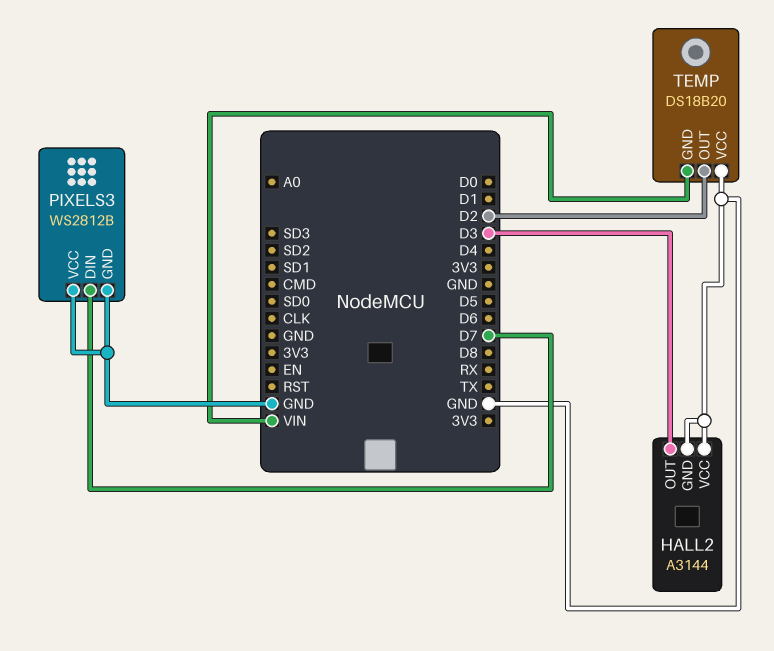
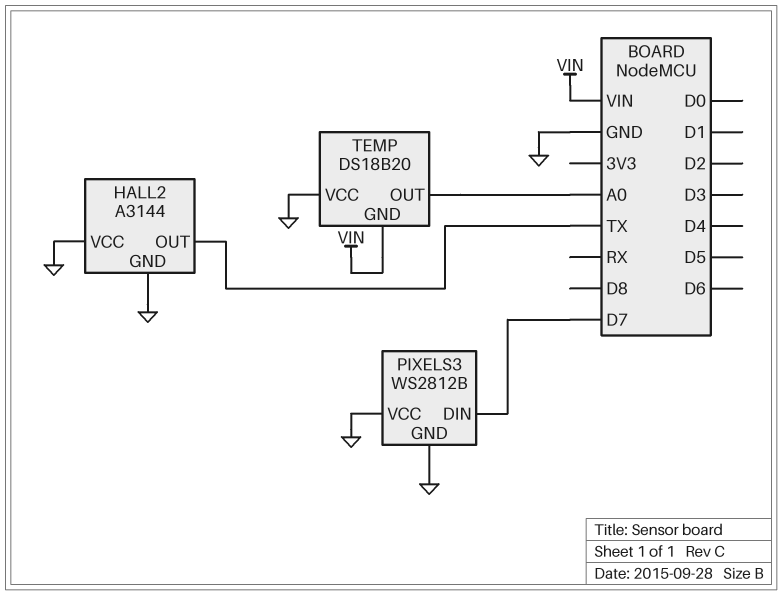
HALL2 pin OUT: D3 -> TX
TEMP pin OUT: D2 -> A0

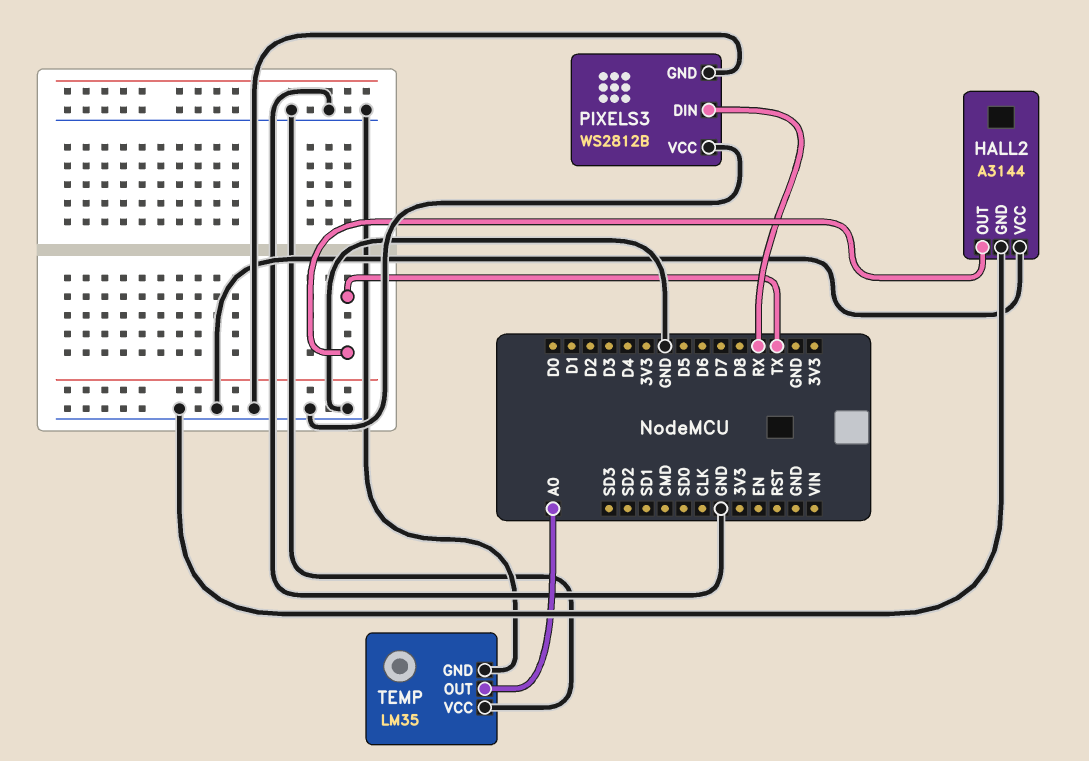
PIXELS3 pin DIN: D7 -> RX
TEMP: DS18B20 -> LM35
TEMP pin GND: VIN -> GND

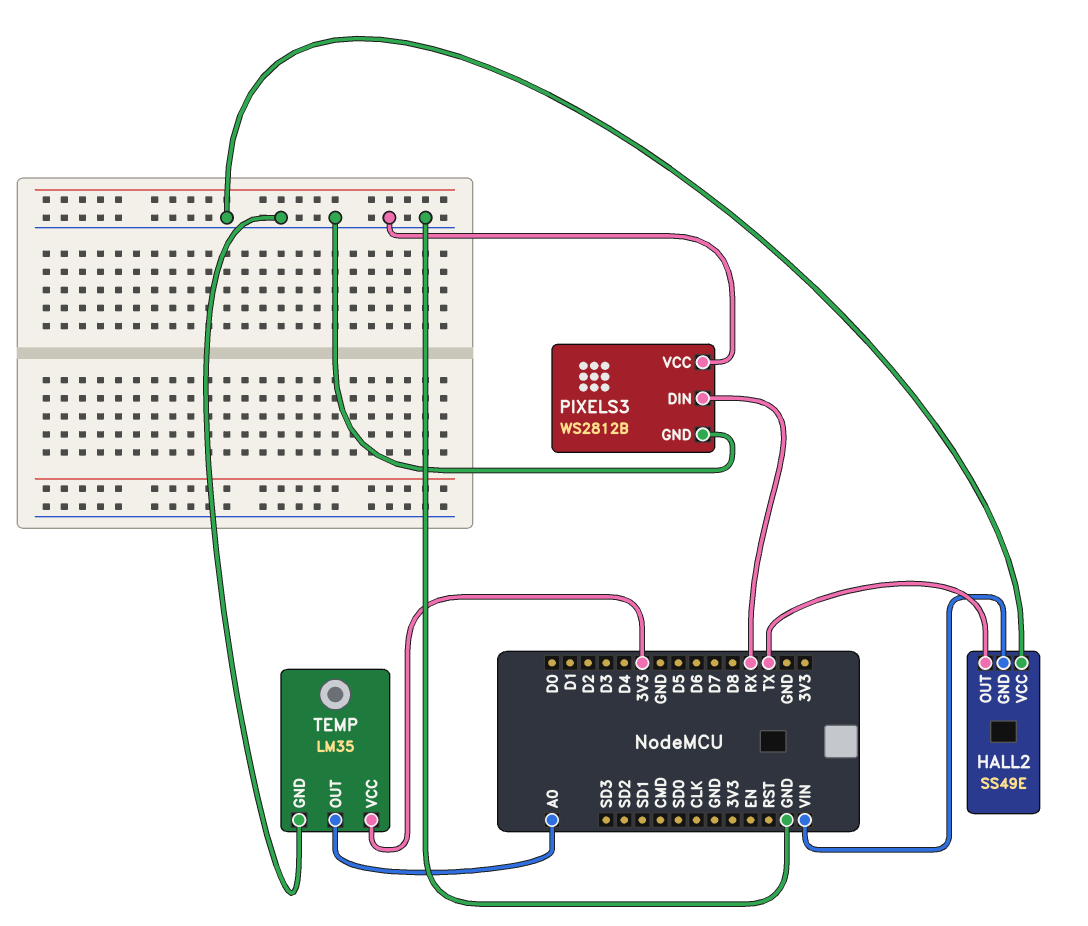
HALL2: A3144 -> SS49E
HALL2 pin GND: GND -> VIN
TEMP pin VCC: GND -> 3V3

